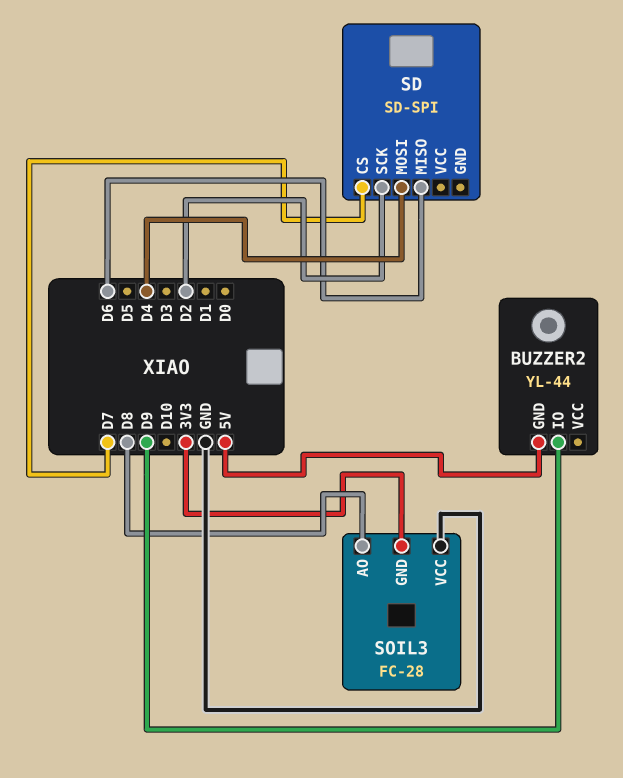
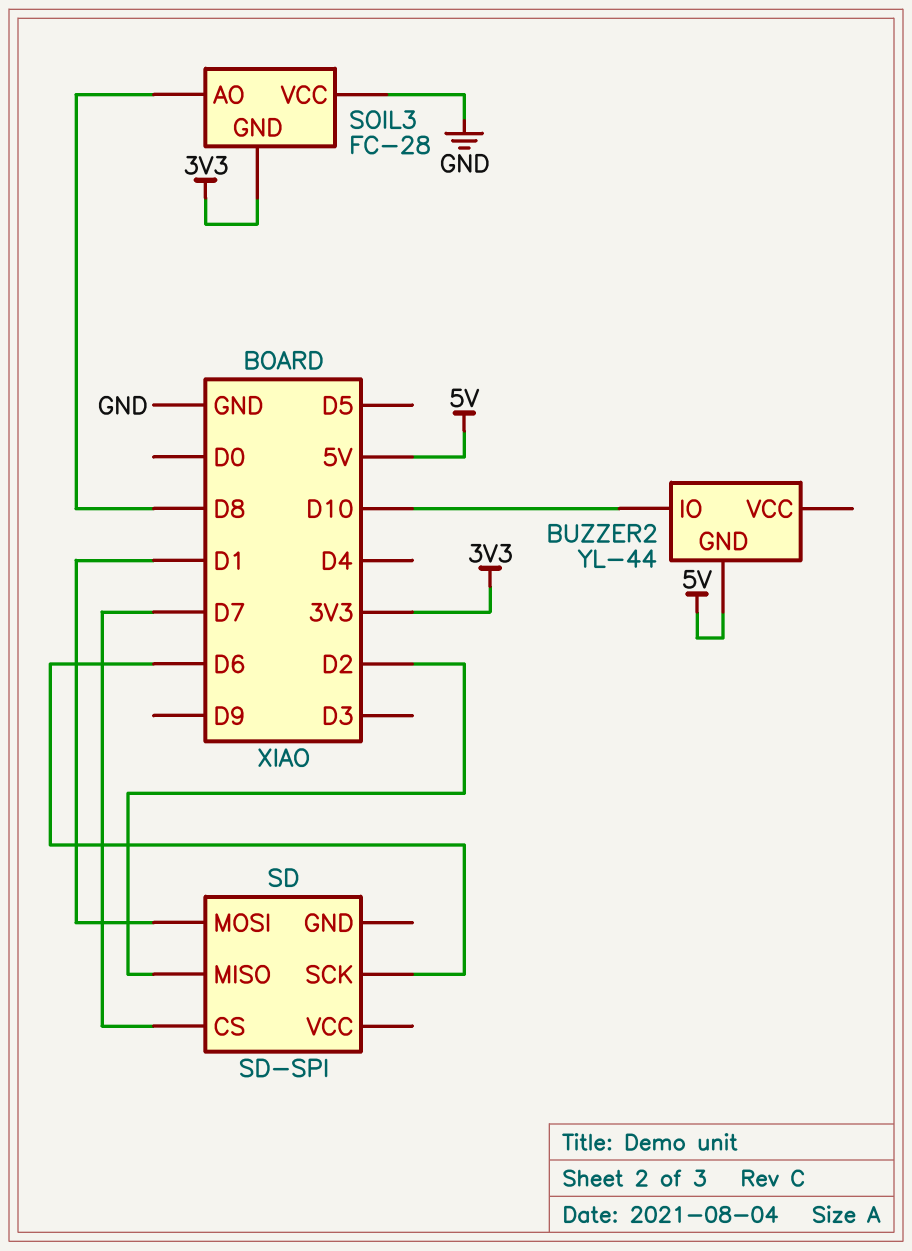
BUZZER2 pin IO: D9 -> D10
SD pin MISO: D6 -> D2
SD pin MOSI: D4 -> D1
SD pin SCK: D2 -> D6

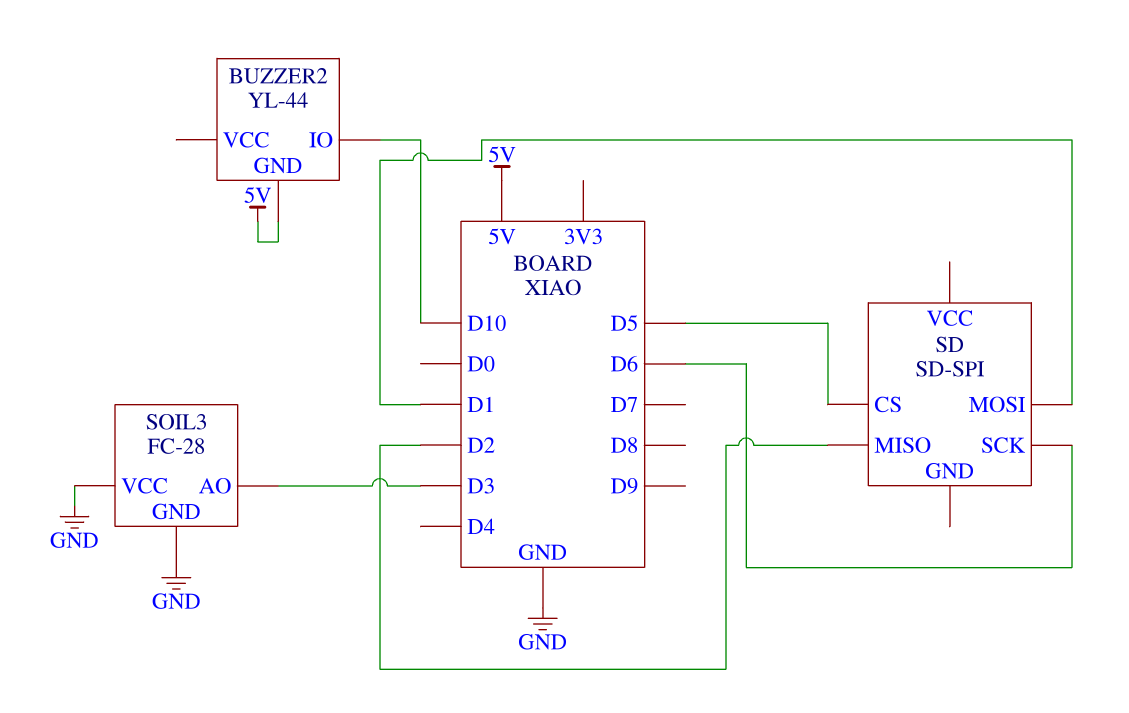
SD pin CS: D7 -> D5
SOIL3 pin AO: D8 -> D3
SOIL3 pin GND: 3V3 -> GND

